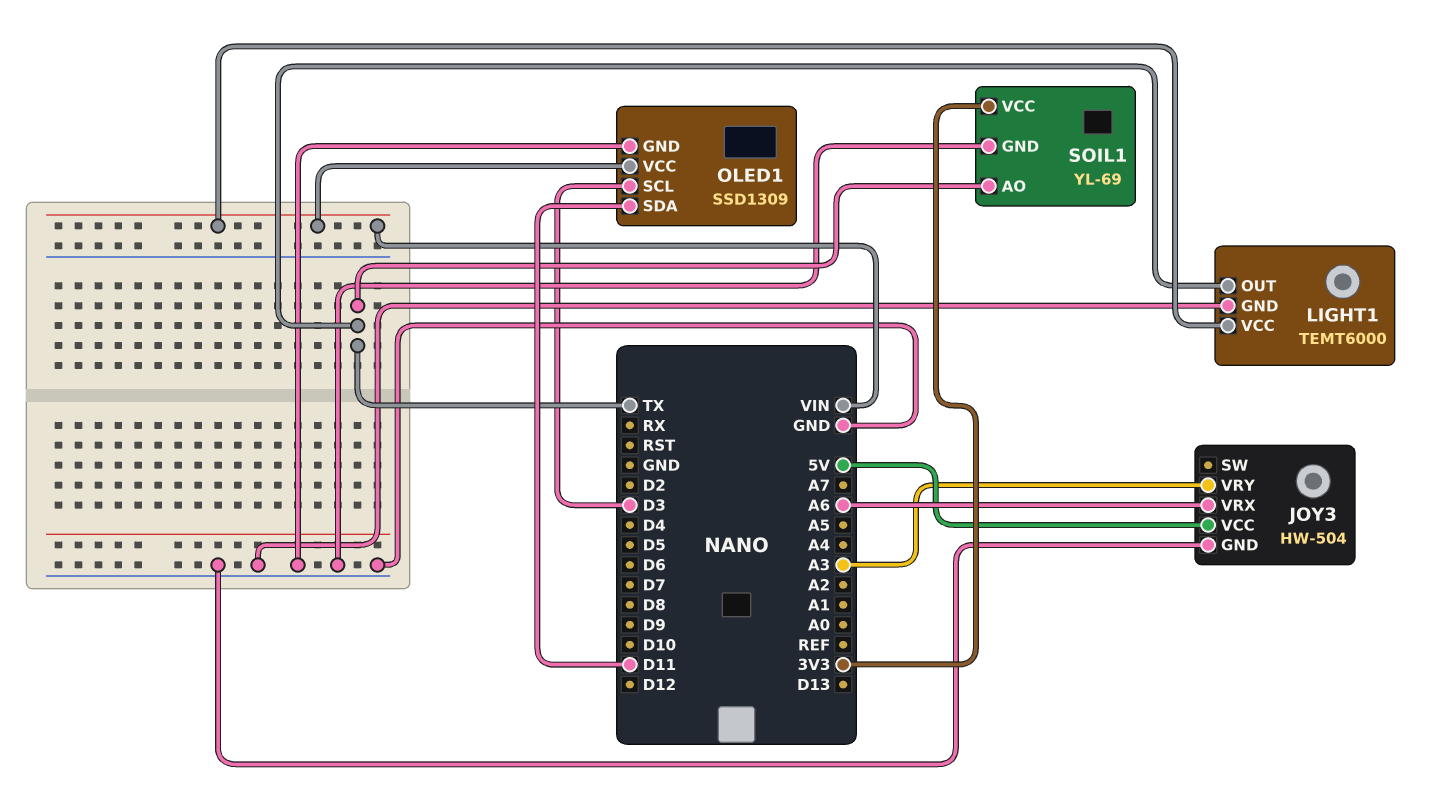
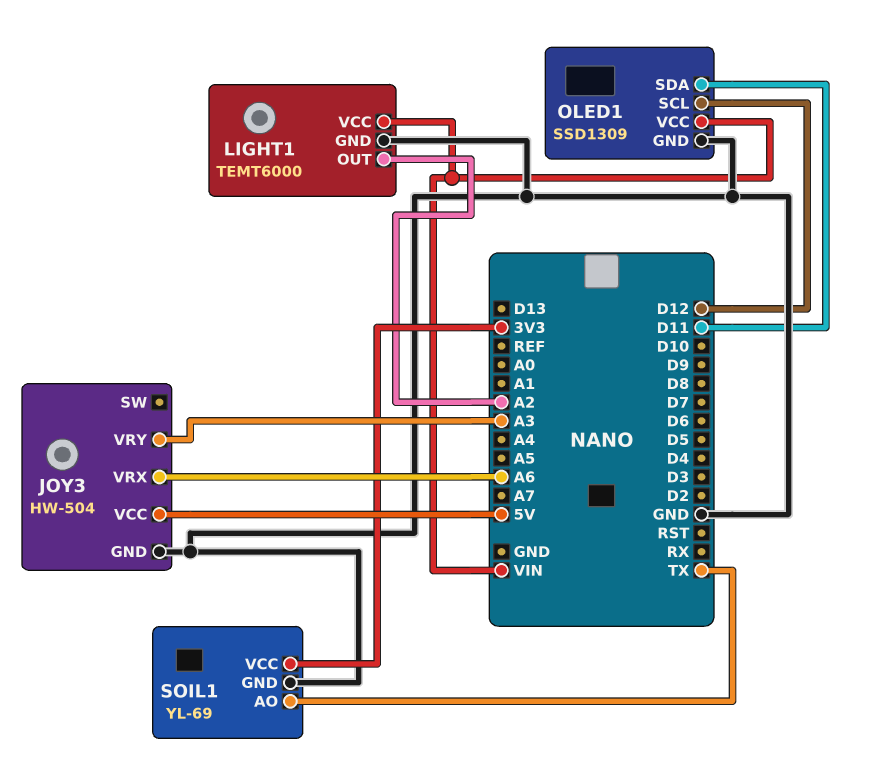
LIGHT1 pin OUT: TX -> A2
OLED1 pin SCL: D3 -> D12

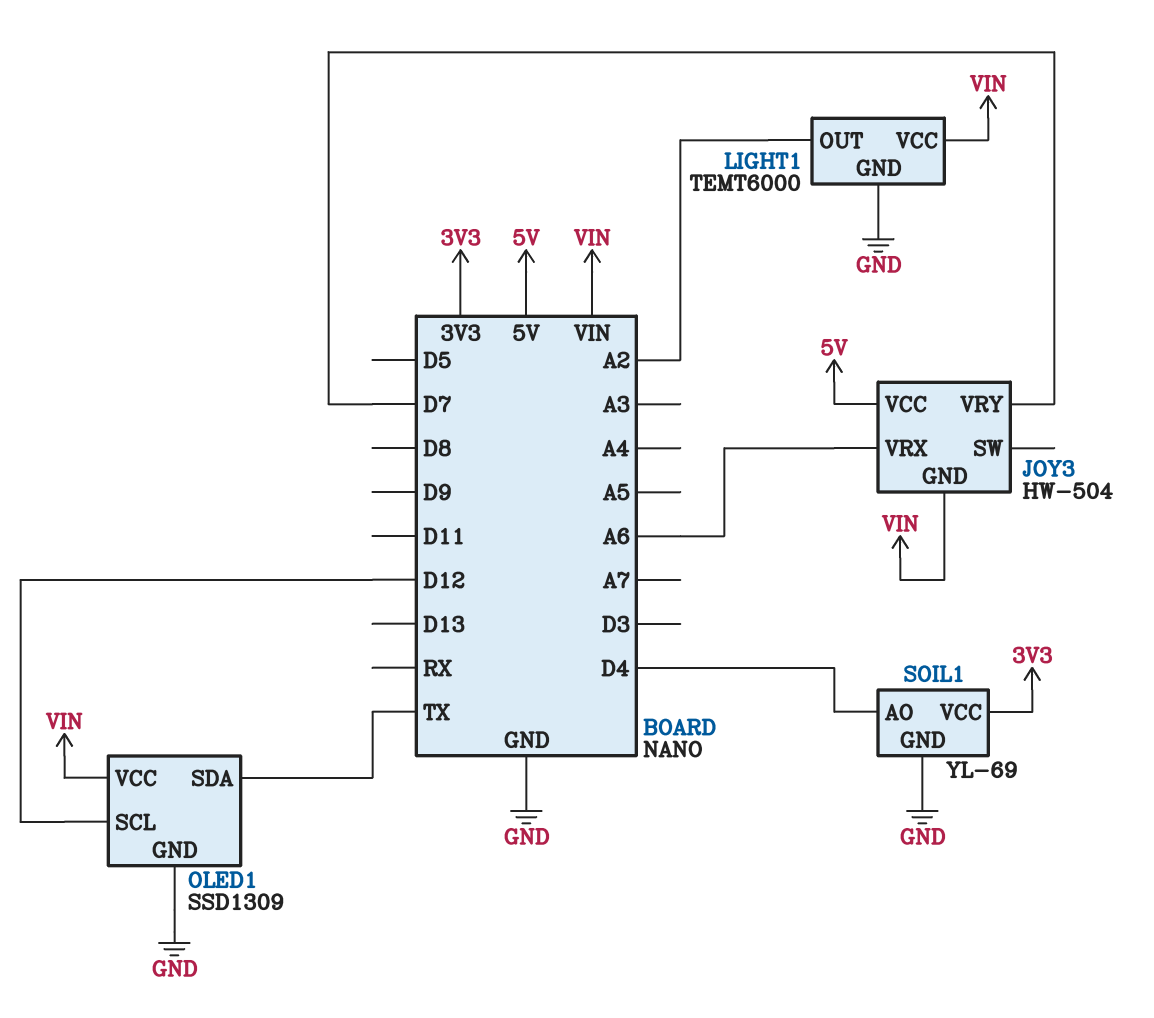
JOY3 pin GND: GND -> VIN
JOY3 pin VRY: A3 -> D7
OLED1 pin SDA: D11 -> TX
SOIL1 pin AO: TX -> D4

